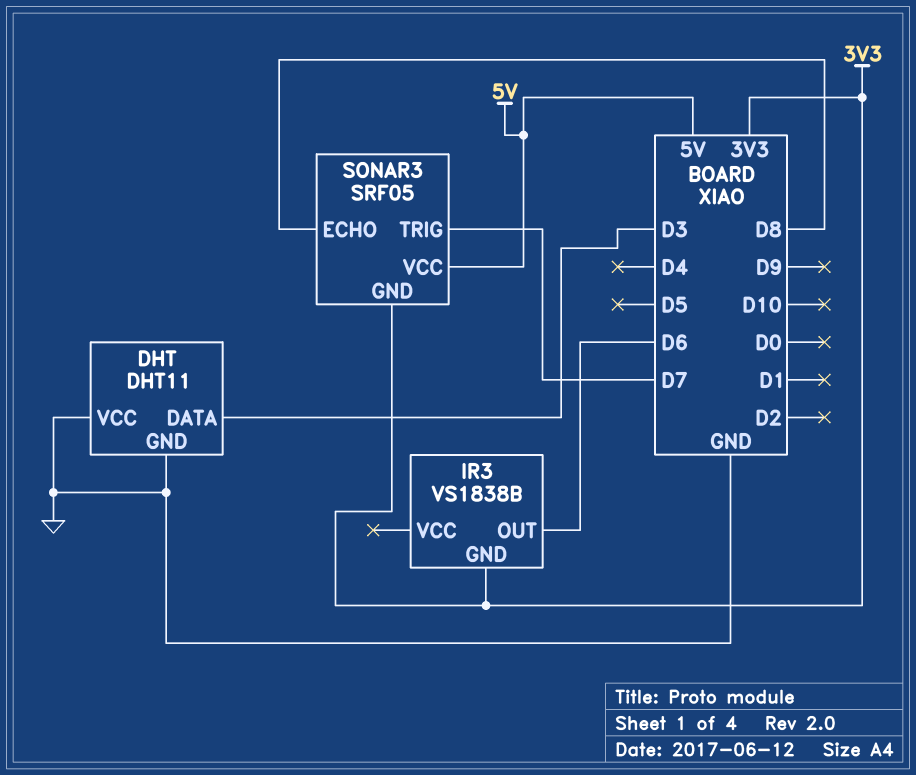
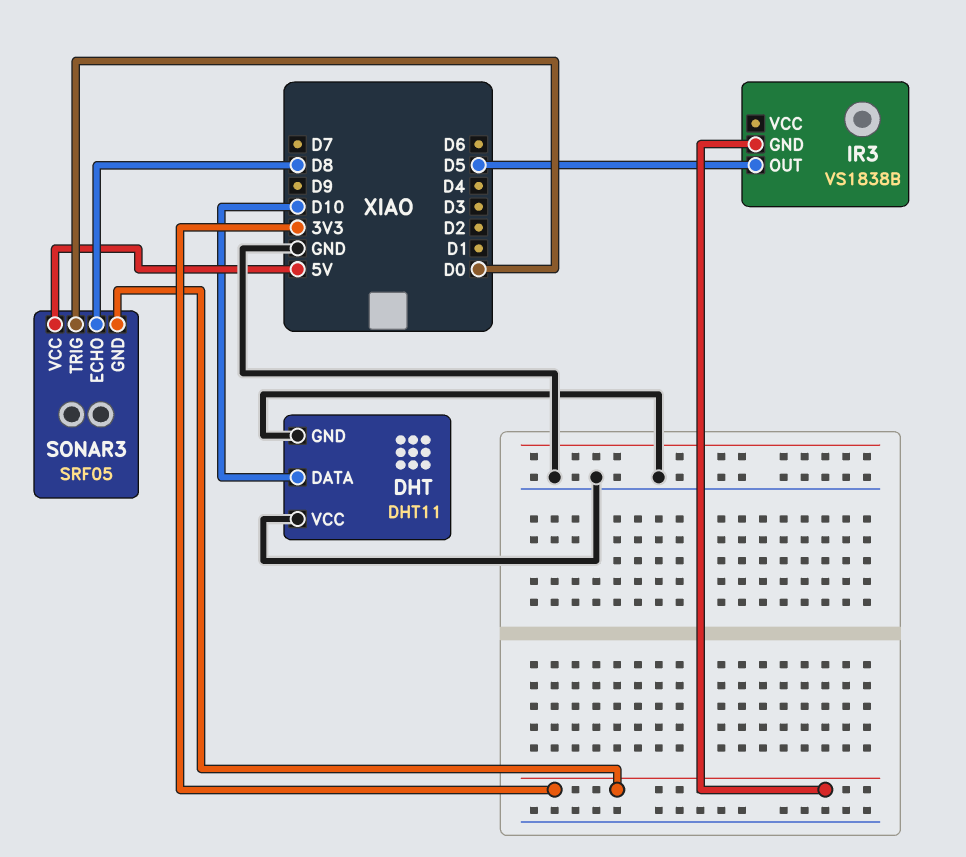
DHT pin DATA: D3 -> D10
IR3 pin OUT: D6 -> D5
SONAR3 pin TRIG: D7 -> D0

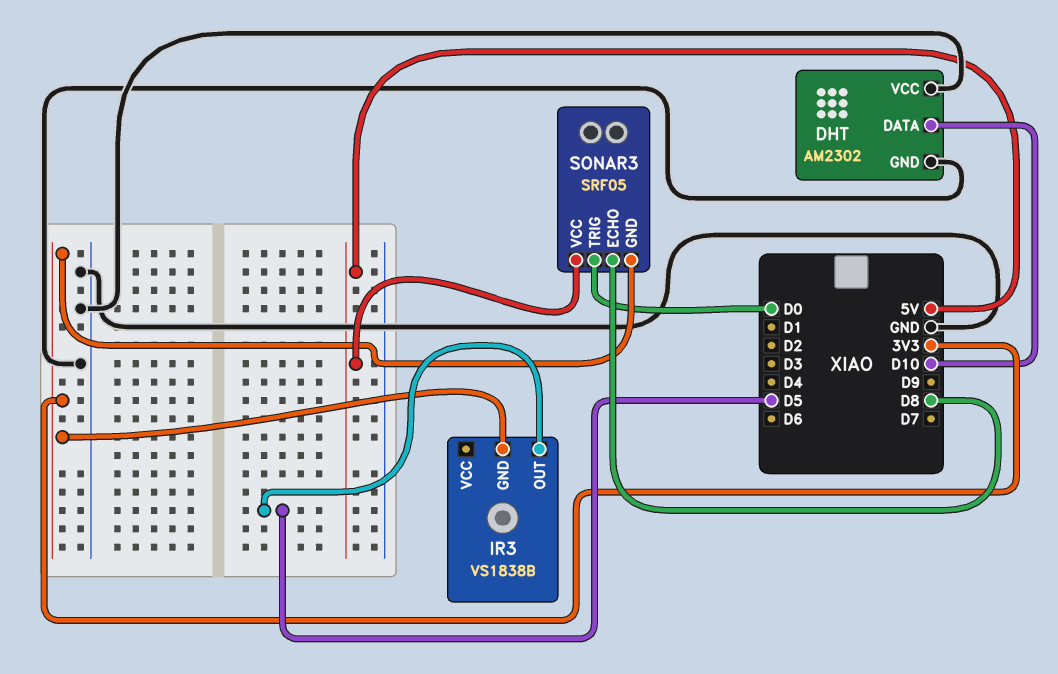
DHT: DHT11 -> AM2302

